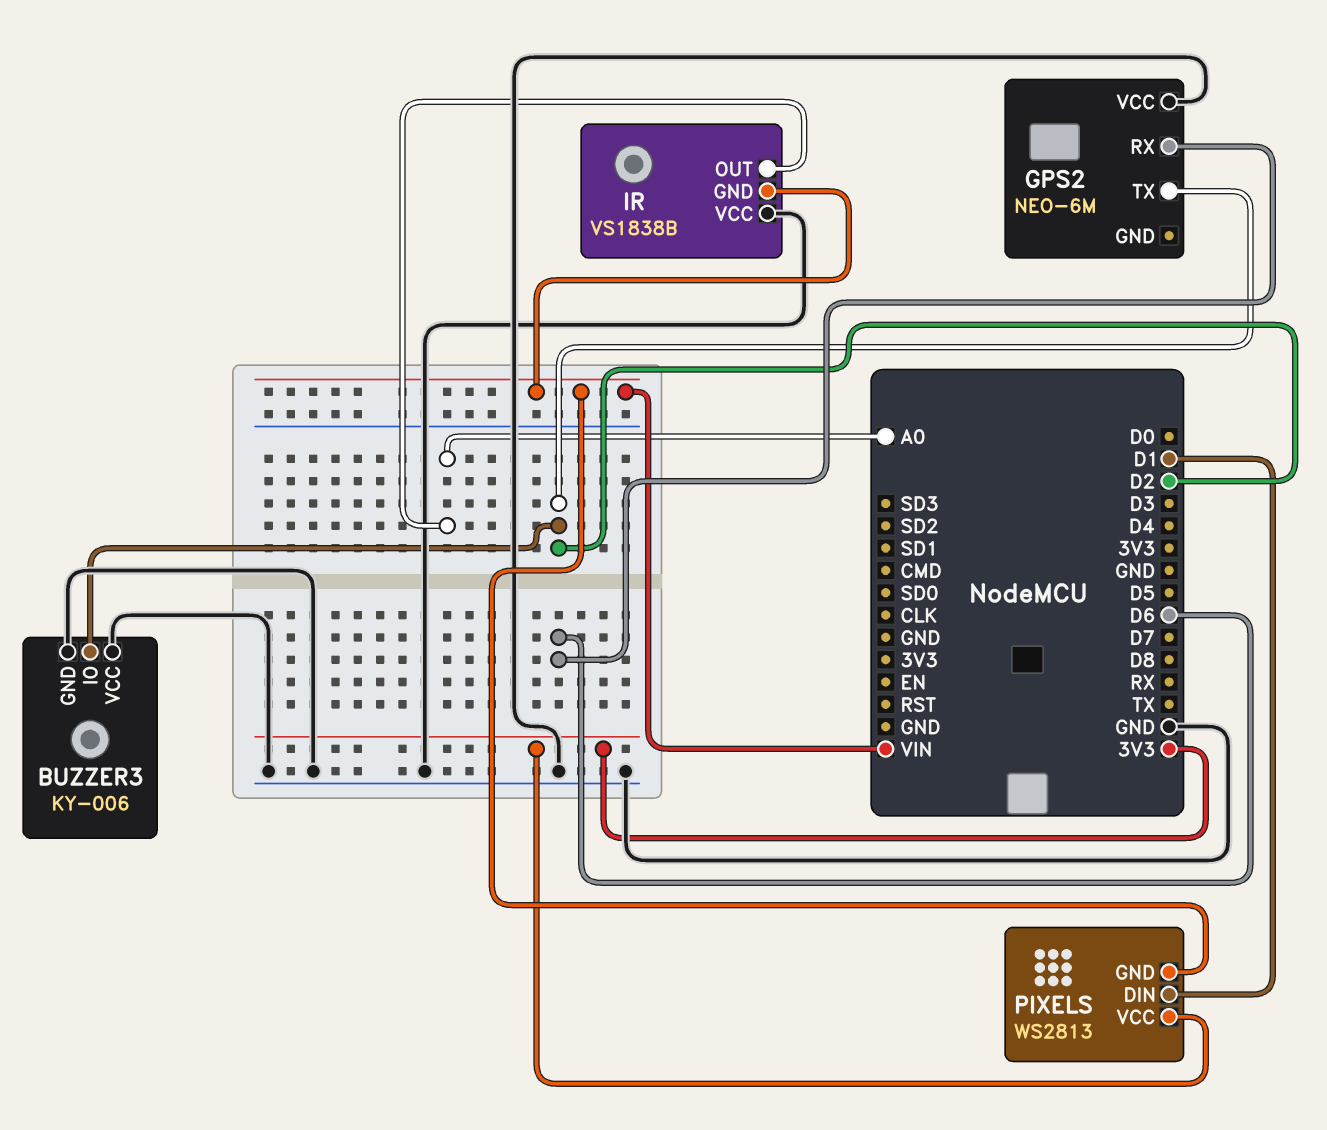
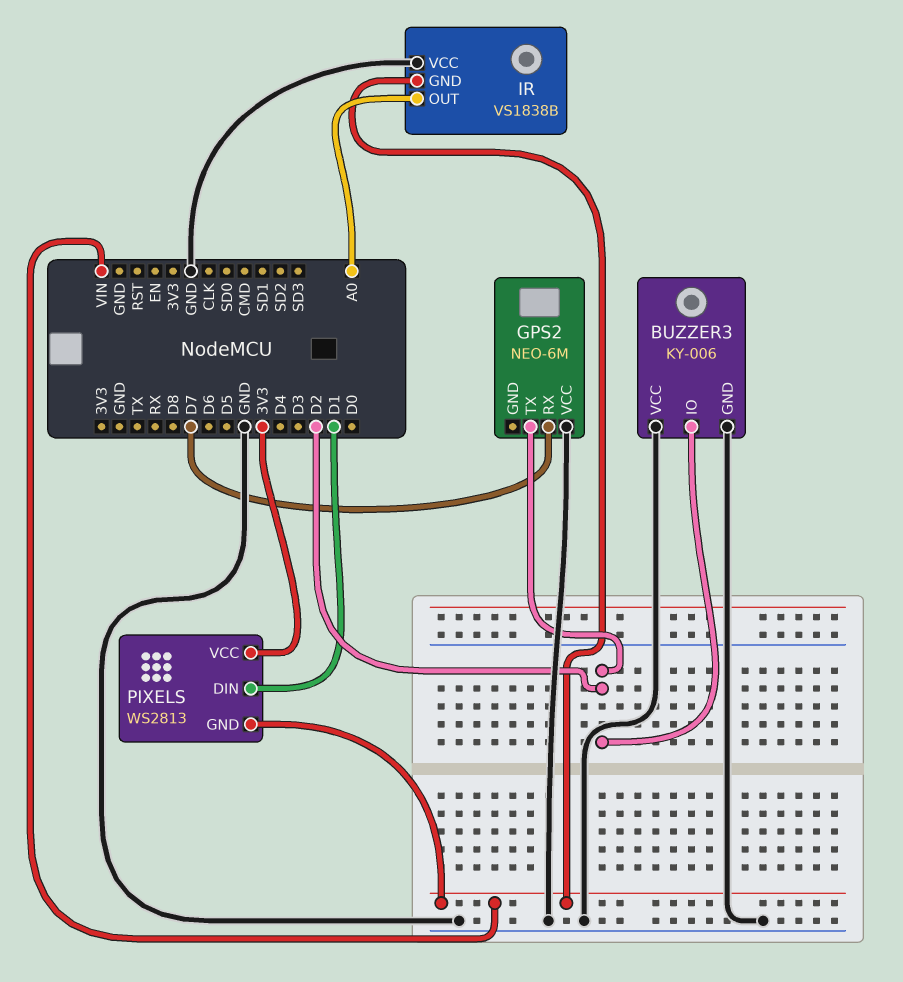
GPS2 pin RX: D6 -> D7

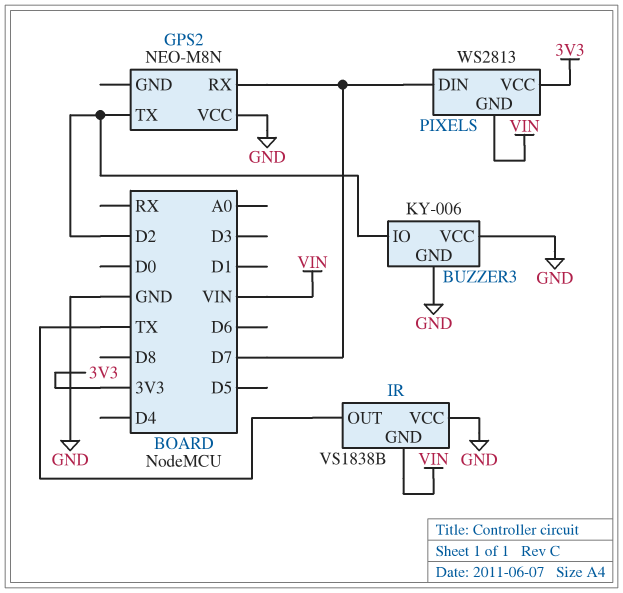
GPS2: NEO-6M -> NEO-M8N
IR pin OUT: A0 -> TX
PIXELS pin DIN: D1 -> D7

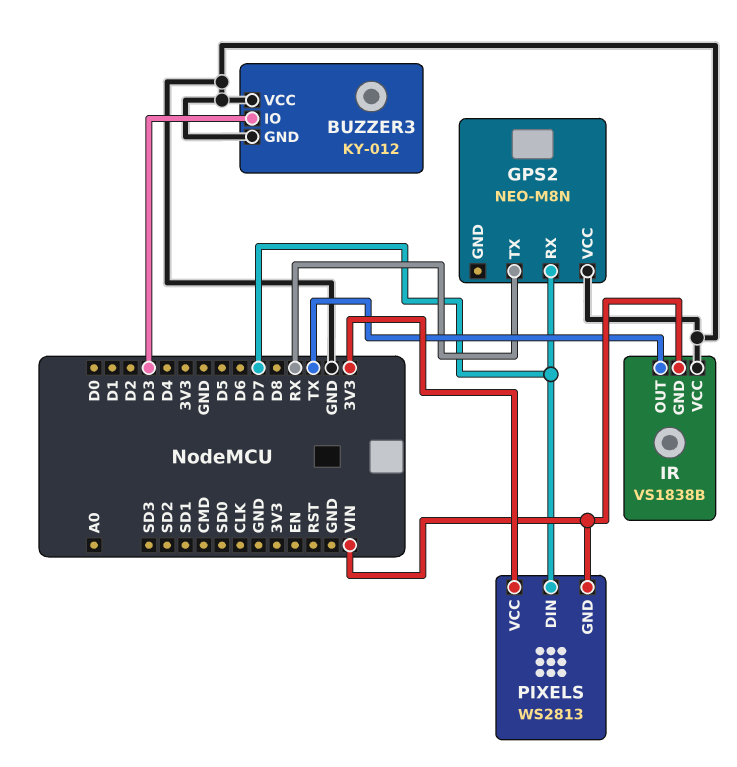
BUZZER3: KY-006 -> KY-012
BUZZER3 pin IO: D2 -> D3
GPS2 pin TX: D2 -> RX

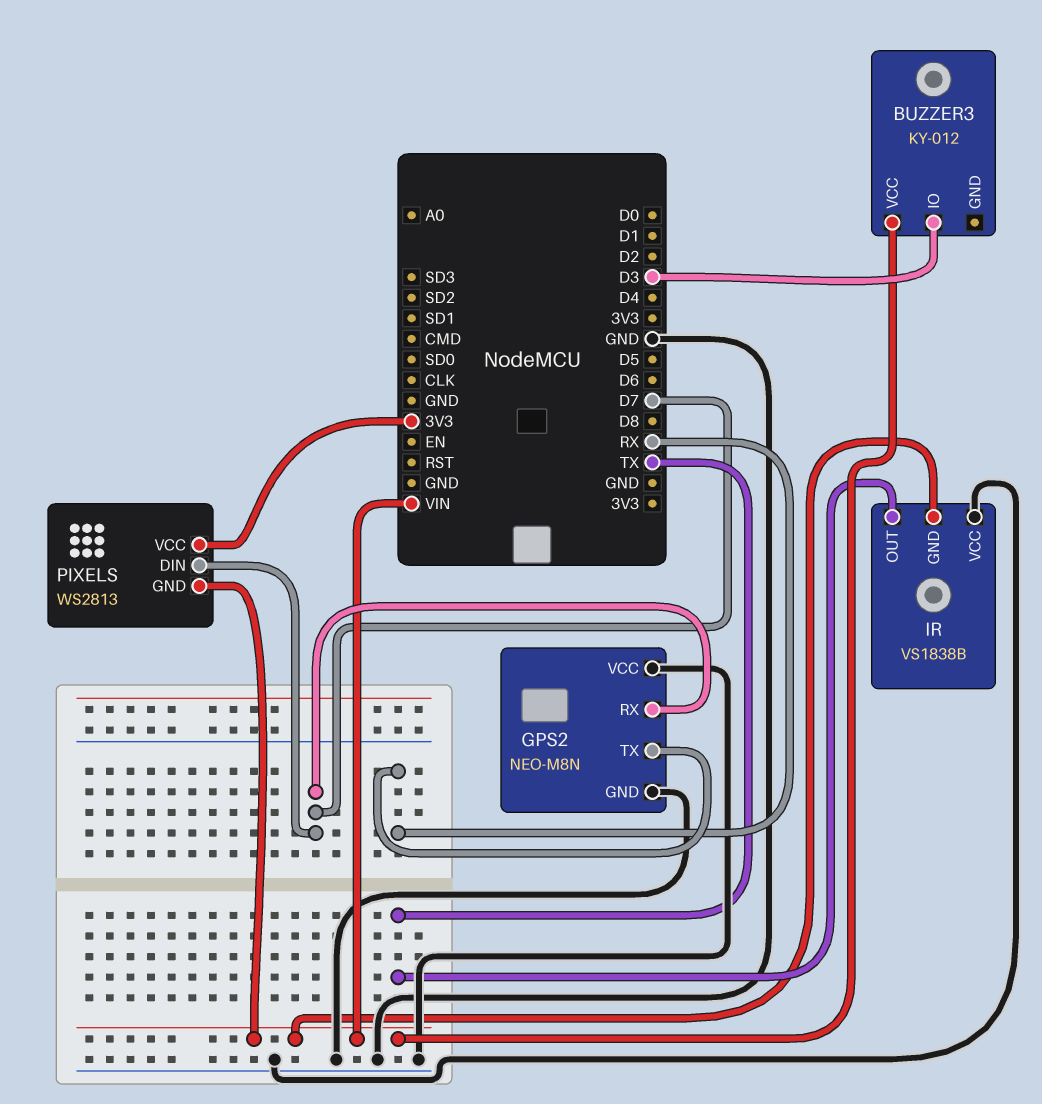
BUZZER3 pin GND: GND -> none
BUZZER3 pin VCC: GND -> VIN
GPS2 pin GND: none -> GND

